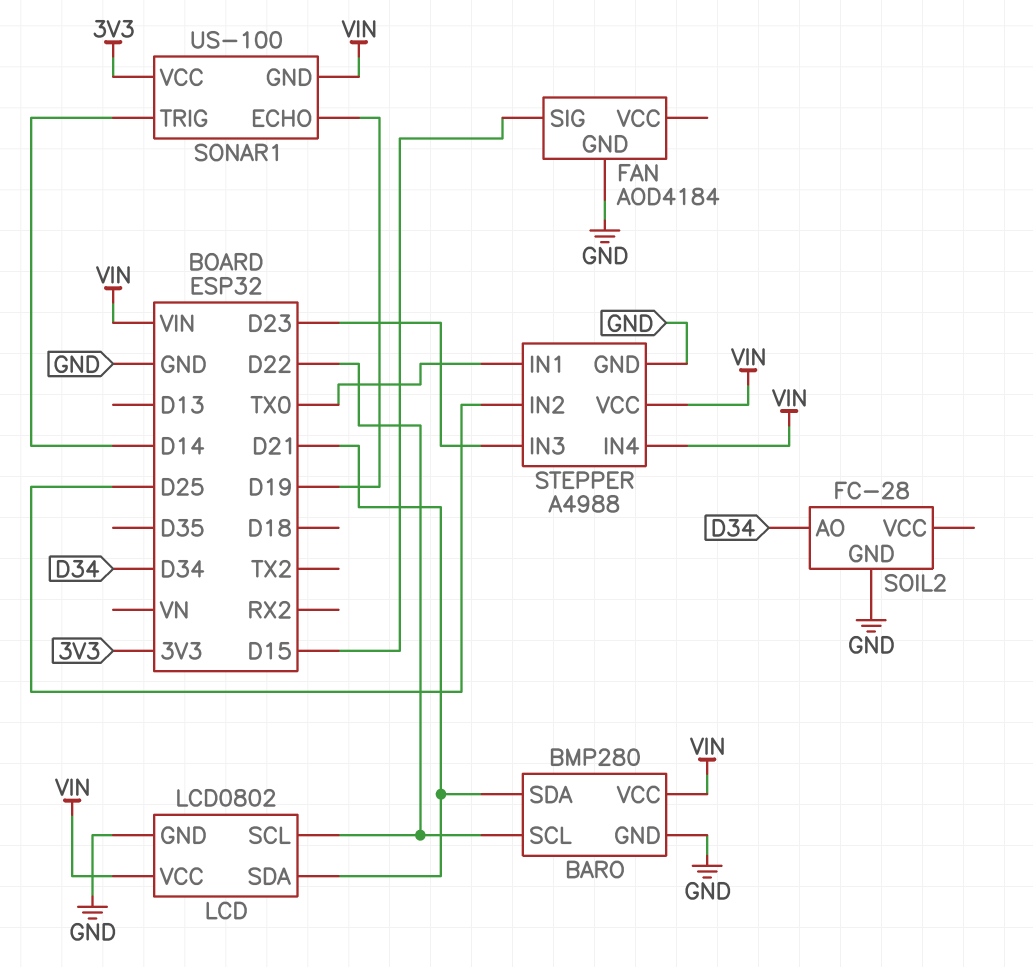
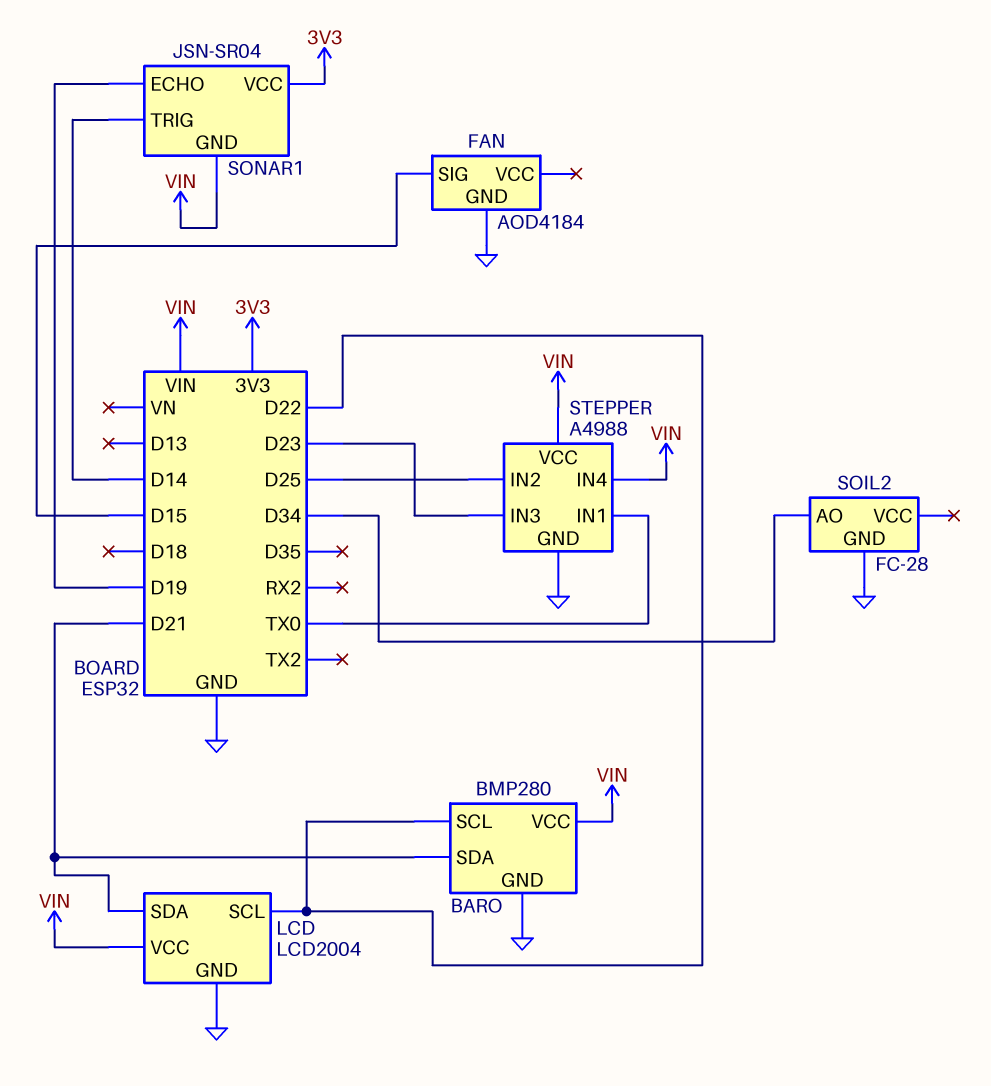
LCD: LCD0802 -> LCD2004
SONAR1: US-100 -> JSN-SR04

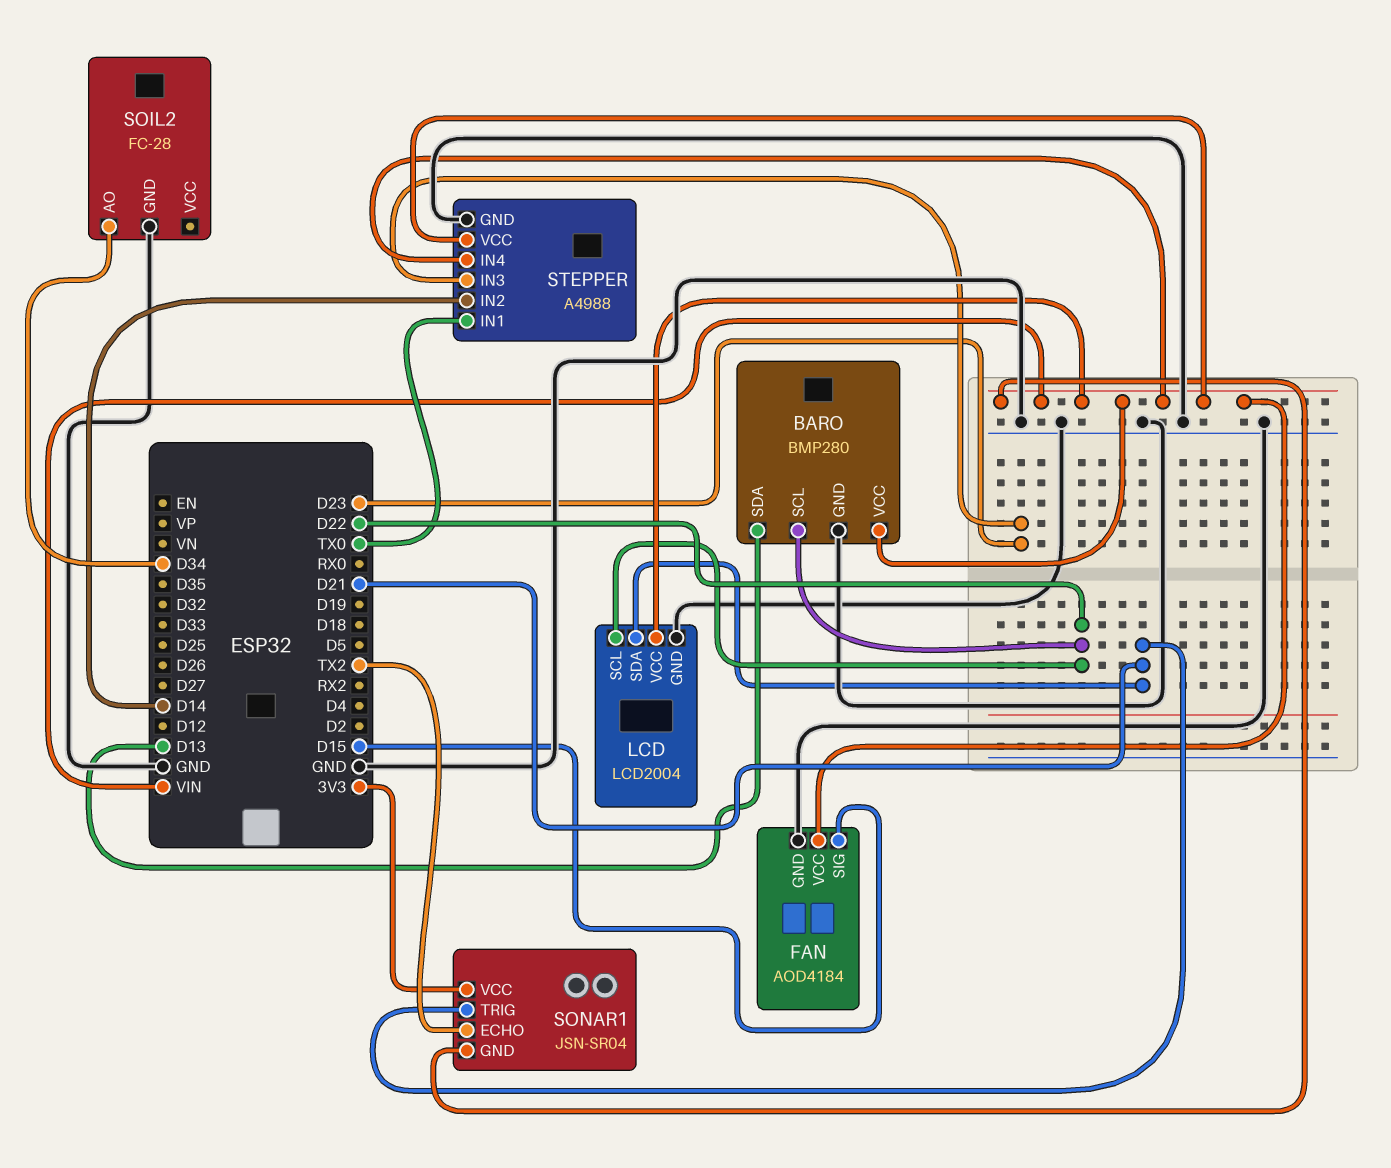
BARO pin SDA: D21 -> D13
FAN pin VCC: none -> VIN
SONAR1 pin ECHO: D19 -> TX2
SONAR1 pin TRIG: D14 -> D21
STEPPER pin IN2: D25 -> D14

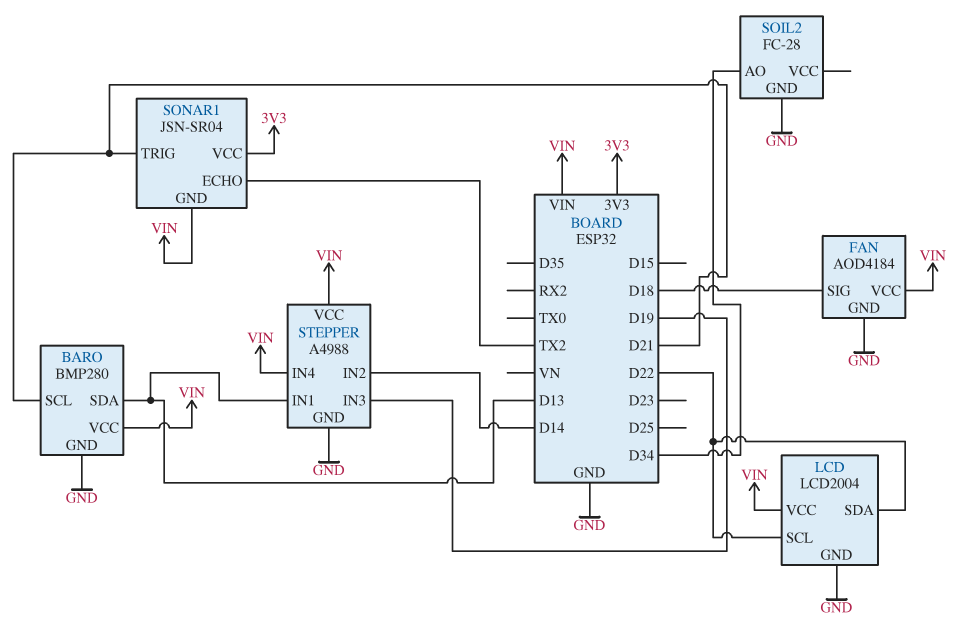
BARO pin SCL: D22 -> D21
FAN pin SIG: D15 -> D18
LCD pin SDA: D21 -> D22
STEPPER pin IN1: TX0 -> D13
STEPPER pin IN3: D23 -> D19

